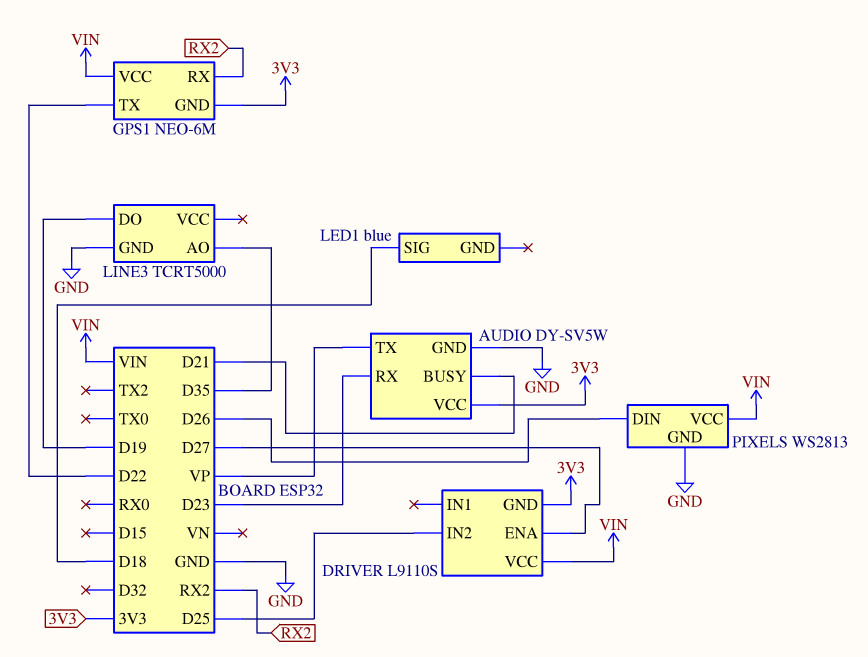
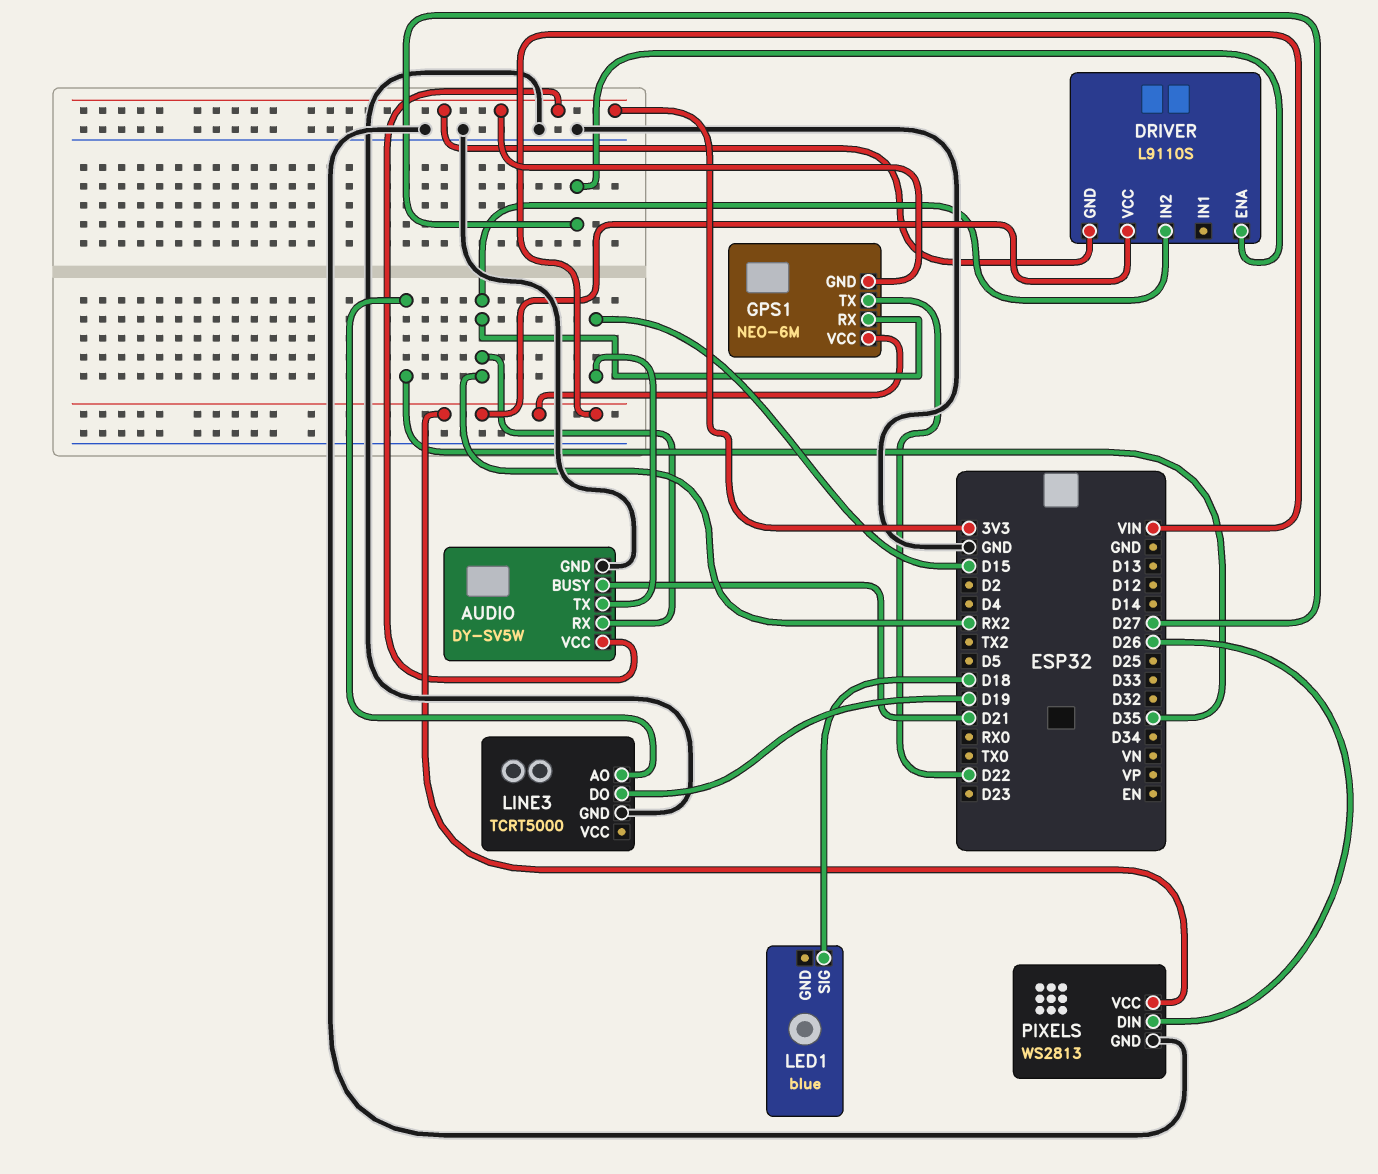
AUDIO pin RX: D23 -> RX2
AUDIO pin TX: VP -> D15
DRIVER pin IN2: D25 -> RX2

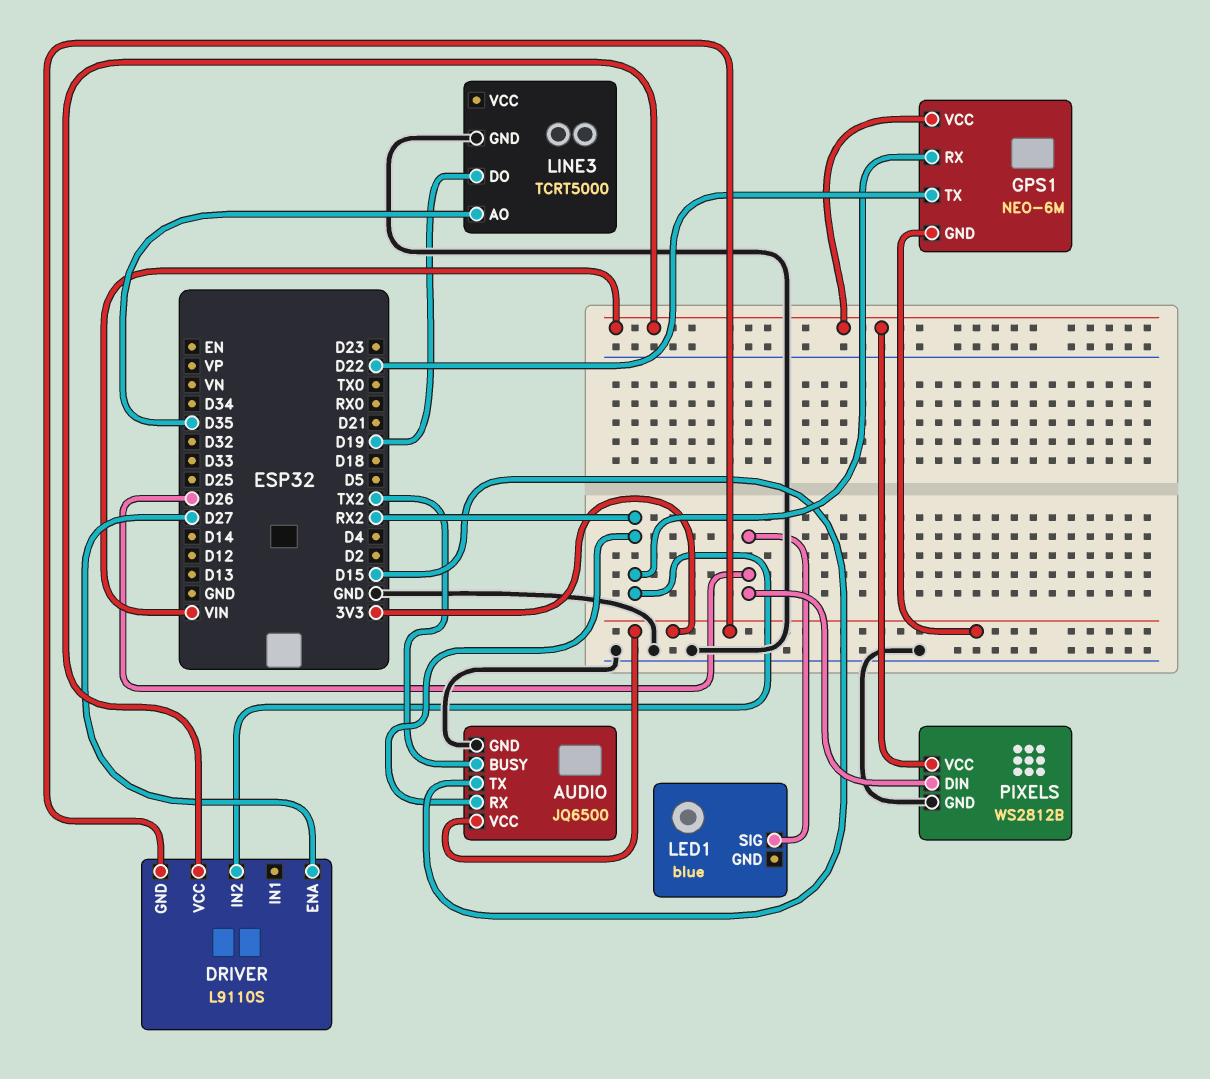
AUDIO: DY-SV5W -> JQ6500
AUDIO pin BUSY: D21 -> TX2
LED1 pin SIG: D18 -> D26
PIXELS: WS2813 -> WS2812B

